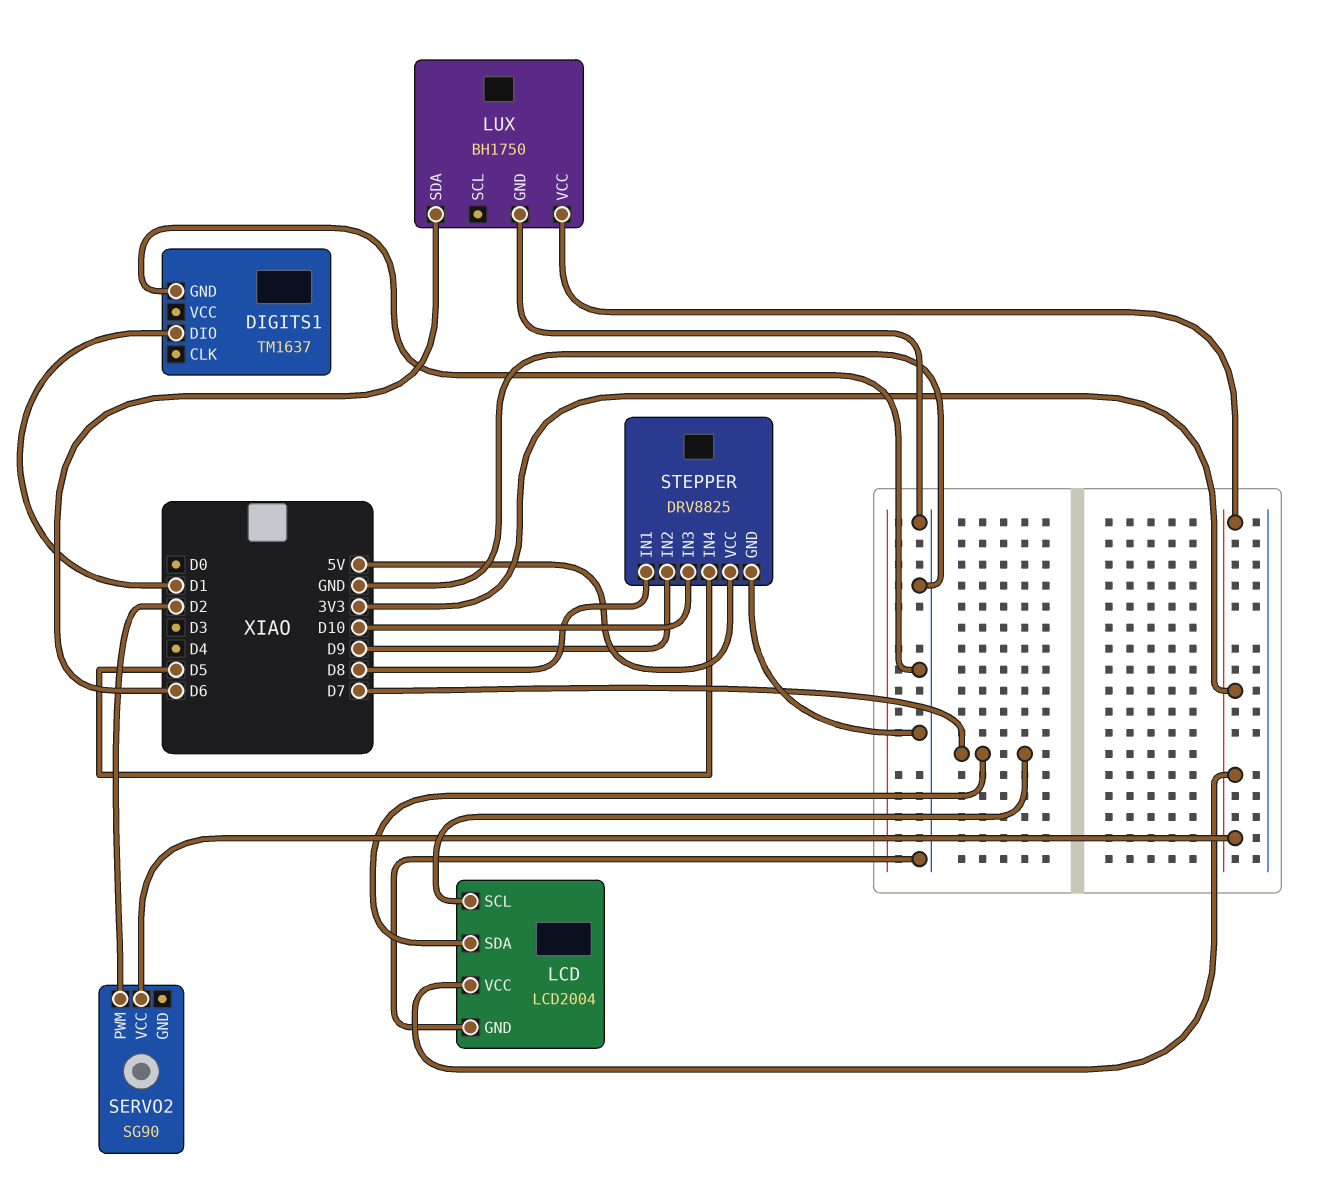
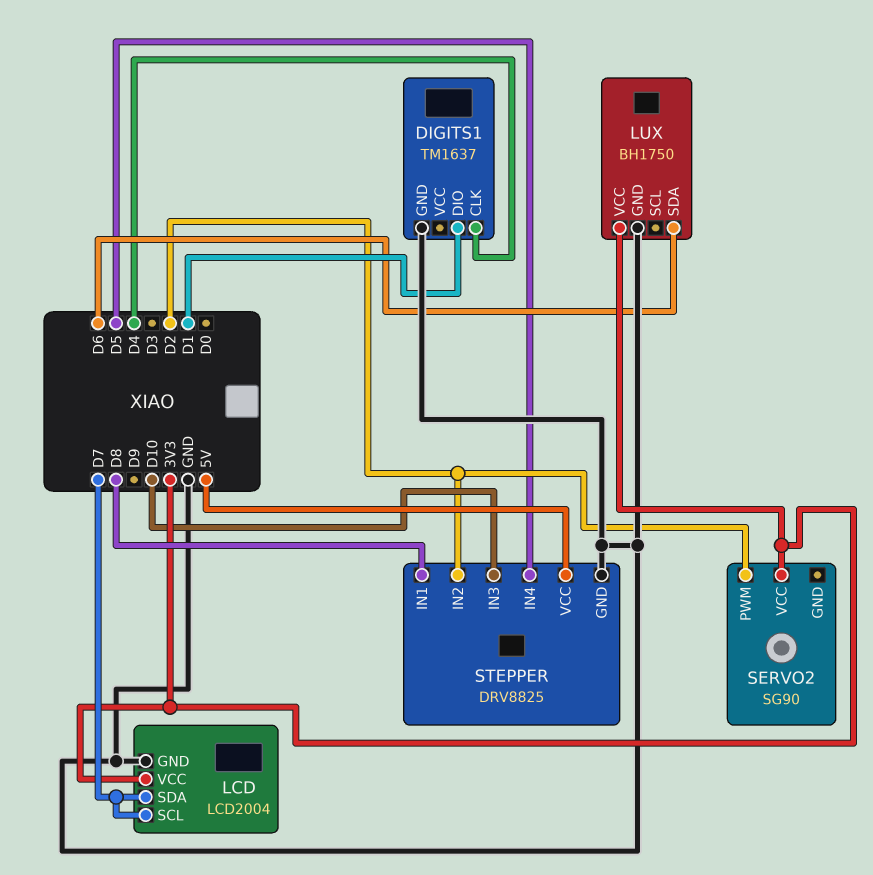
DIGITS1 pin CLK: none -> D4
STEPPER pin IN2: D9 -> D2

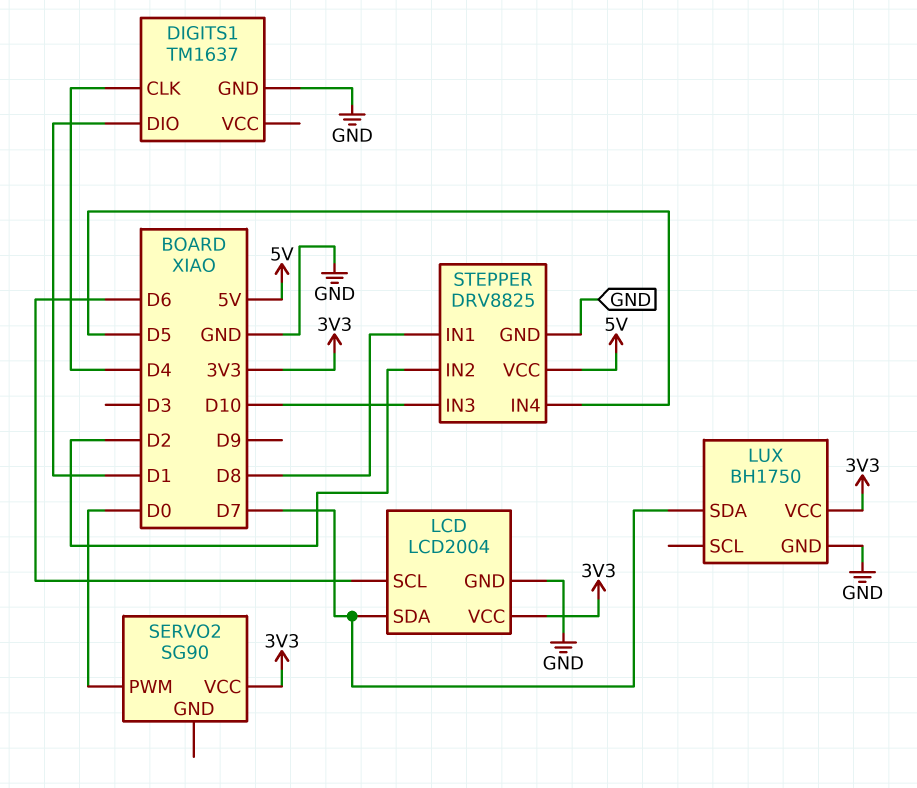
LCD pin SCL: D7 -> D6
LUX pin SDA: D6 -> D7
SERVO2 pin PWM: D2 -> D0

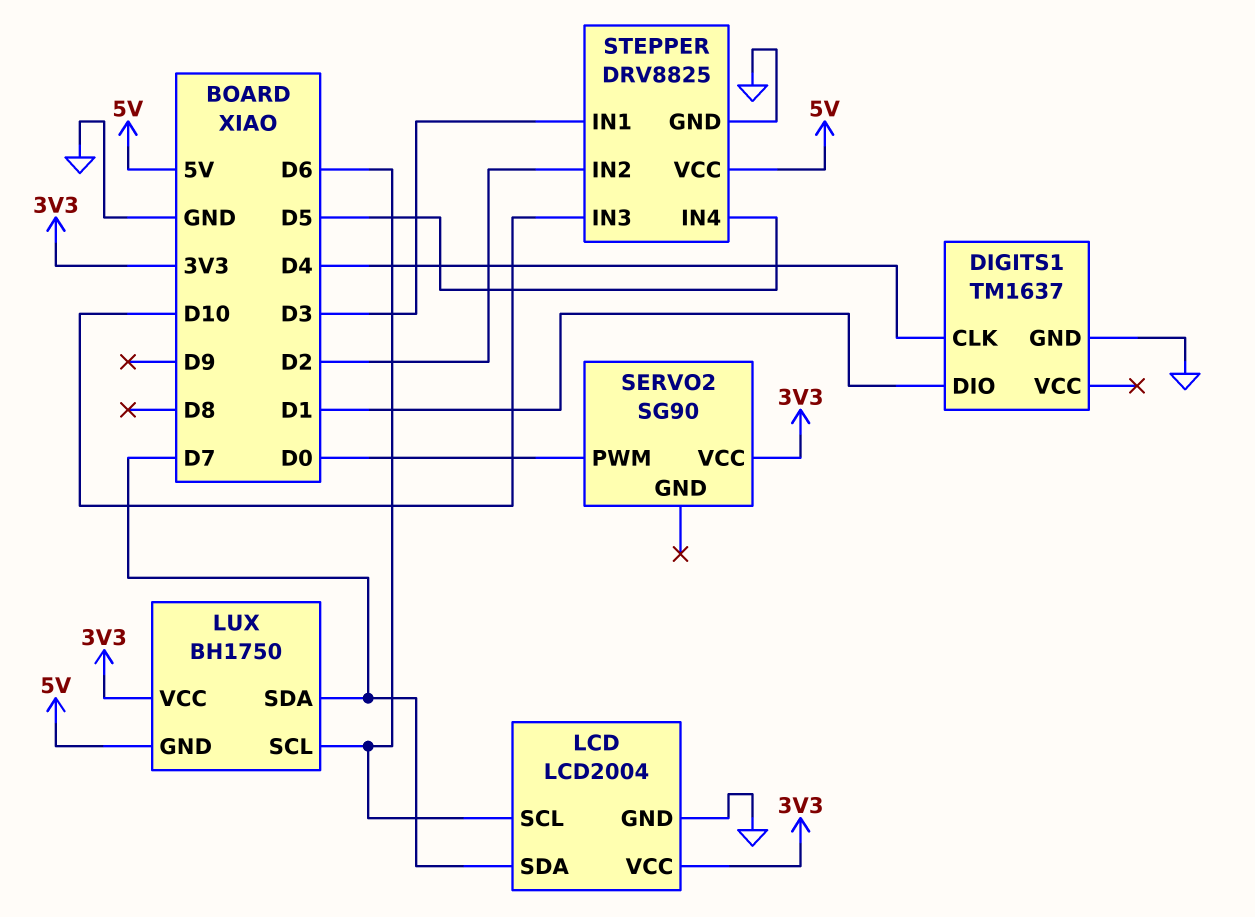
LUX pin GND: GND -> 5V
LUX pin SCL: none -> D6
STEPPER pin IN1: D8 -> D3

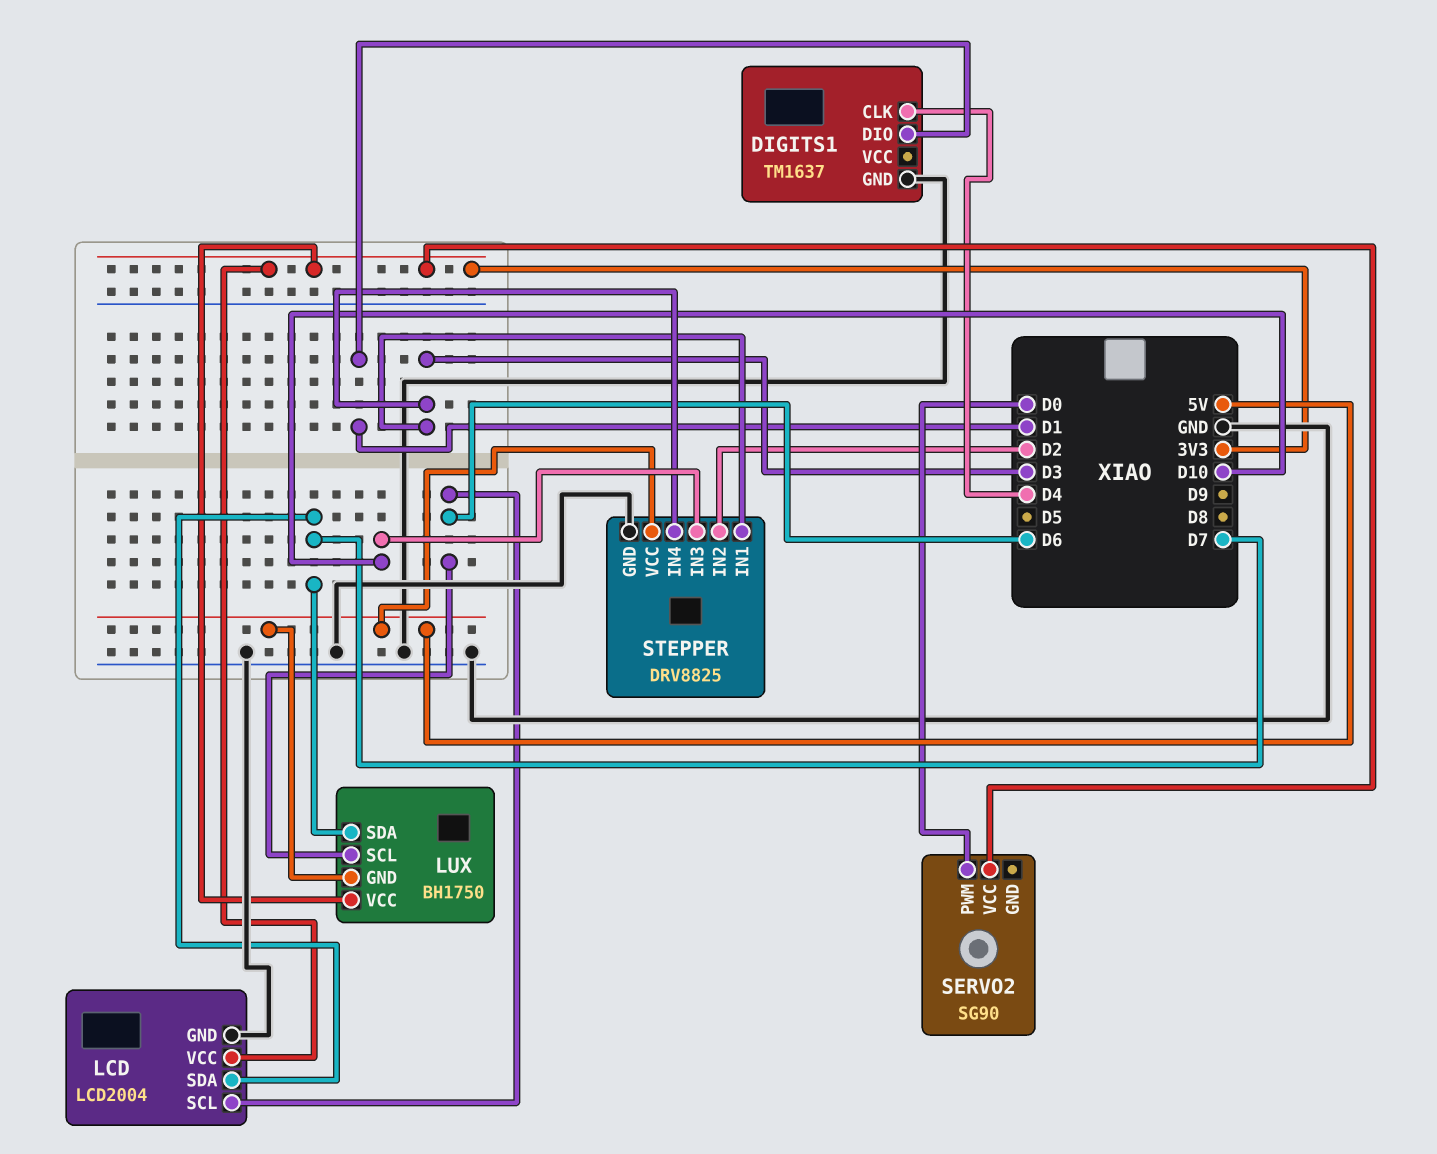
STEPPER pin IN4: D5 -> D3

